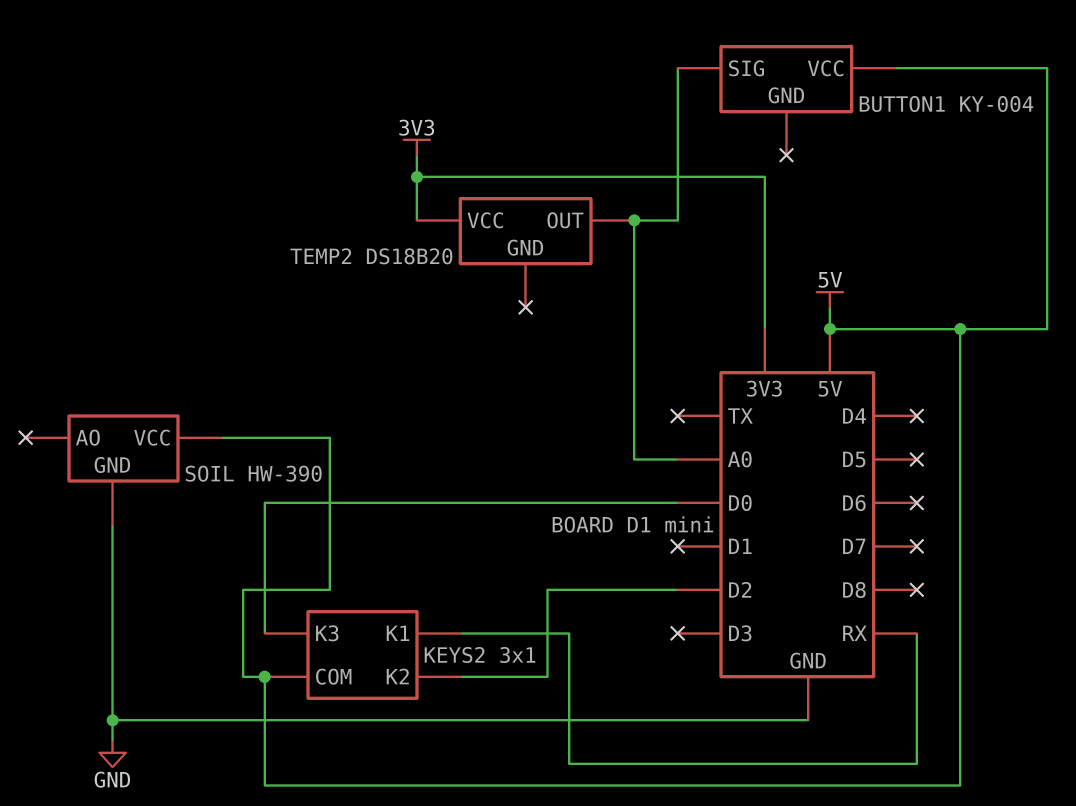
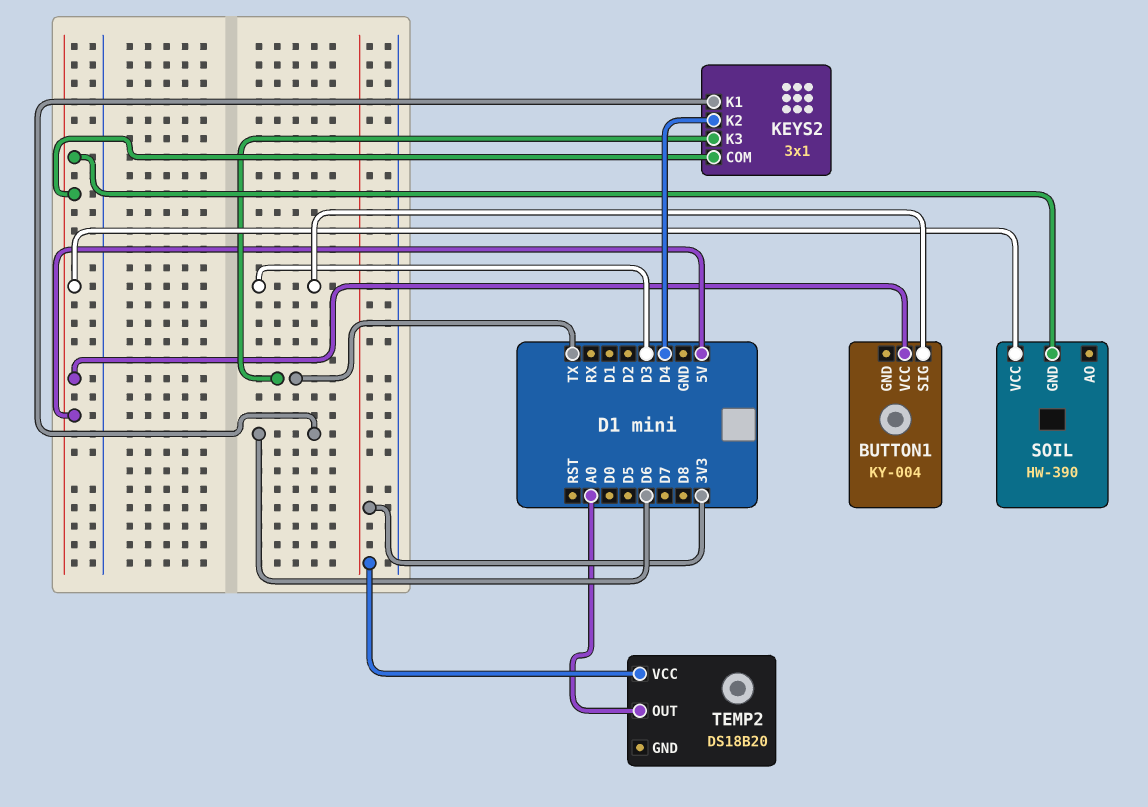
BUTTON1 pin SIG: A0 -> D3
KEYS2 pin K1: RX -> D6
KEYS2 pin K2: D2 -> D4
KEYS2 pin K3: D0 -> TX
SOIL pin GND: GND -> 5V

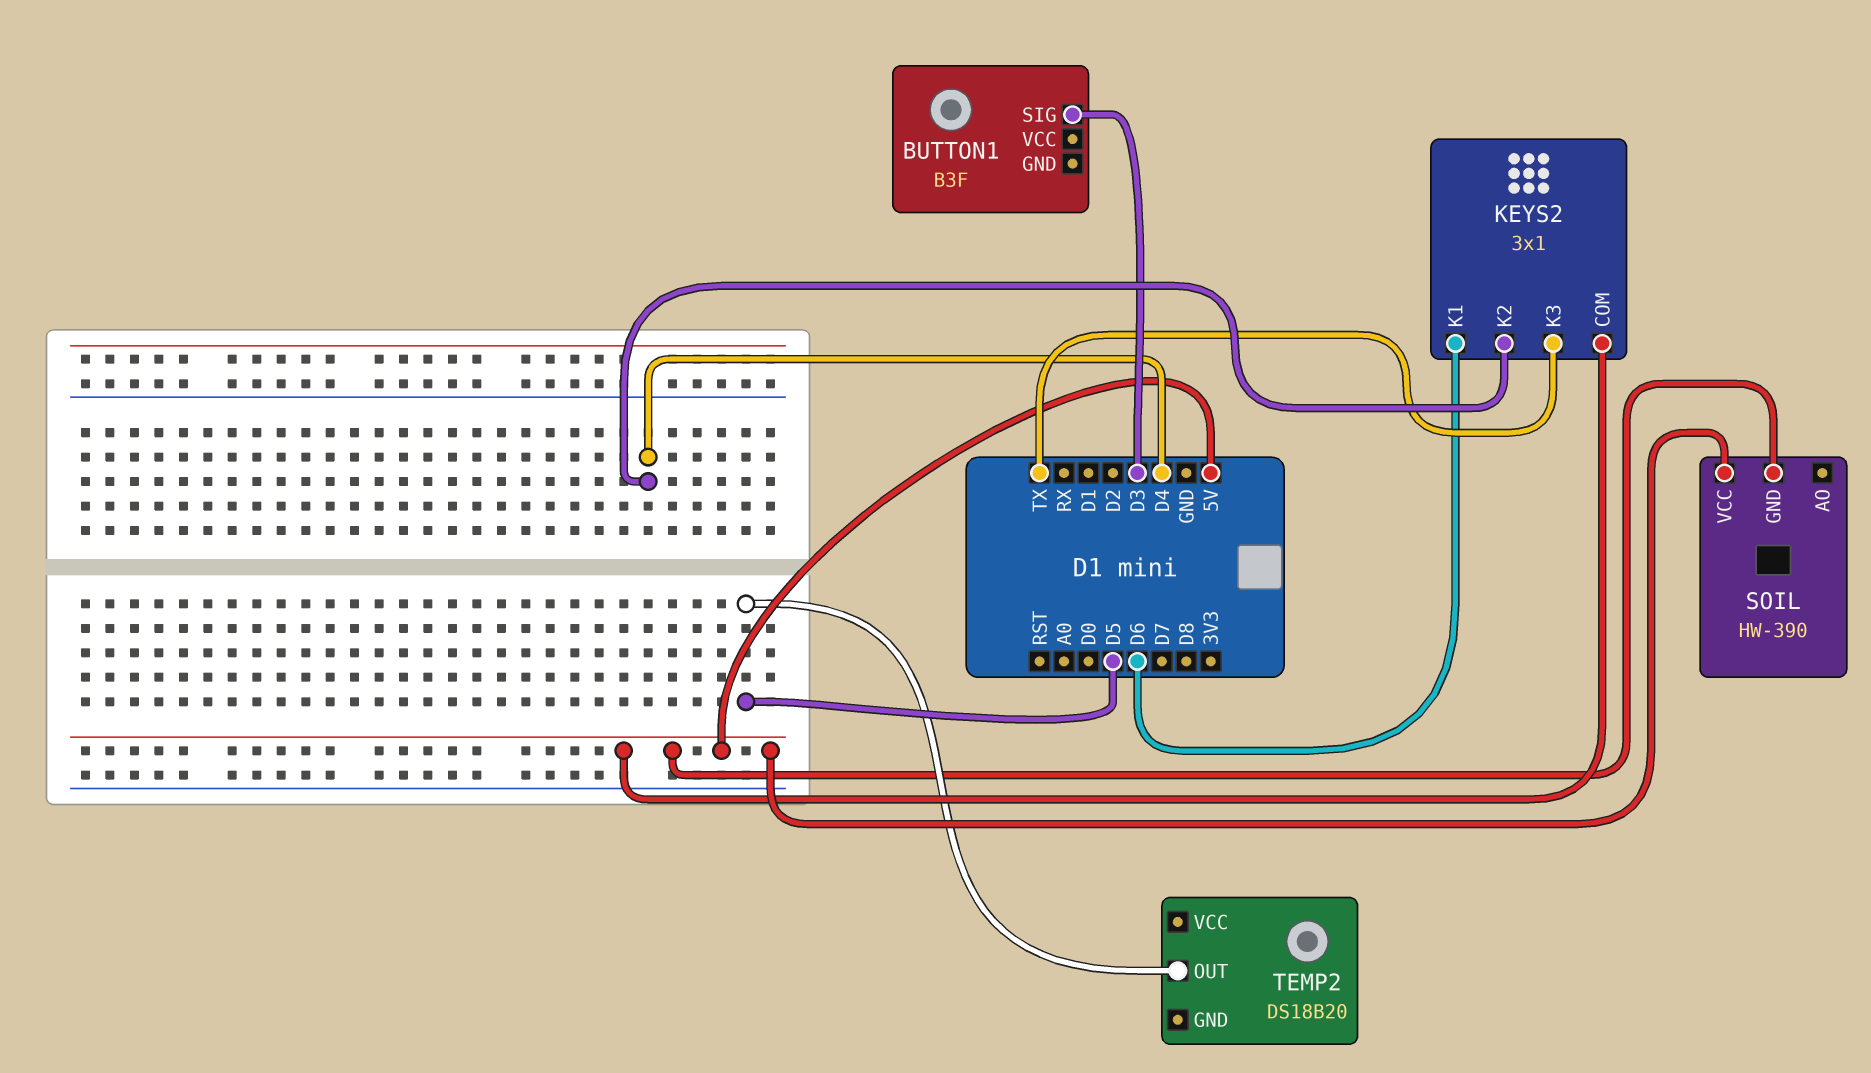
BUTTON1: KY-004 -> B3F
BUTTON1 pin VCC: 5V -> none
TEMP2 pin OUT: A0 -> D5
TEMP2 pin VCC: 3V3 -> none

